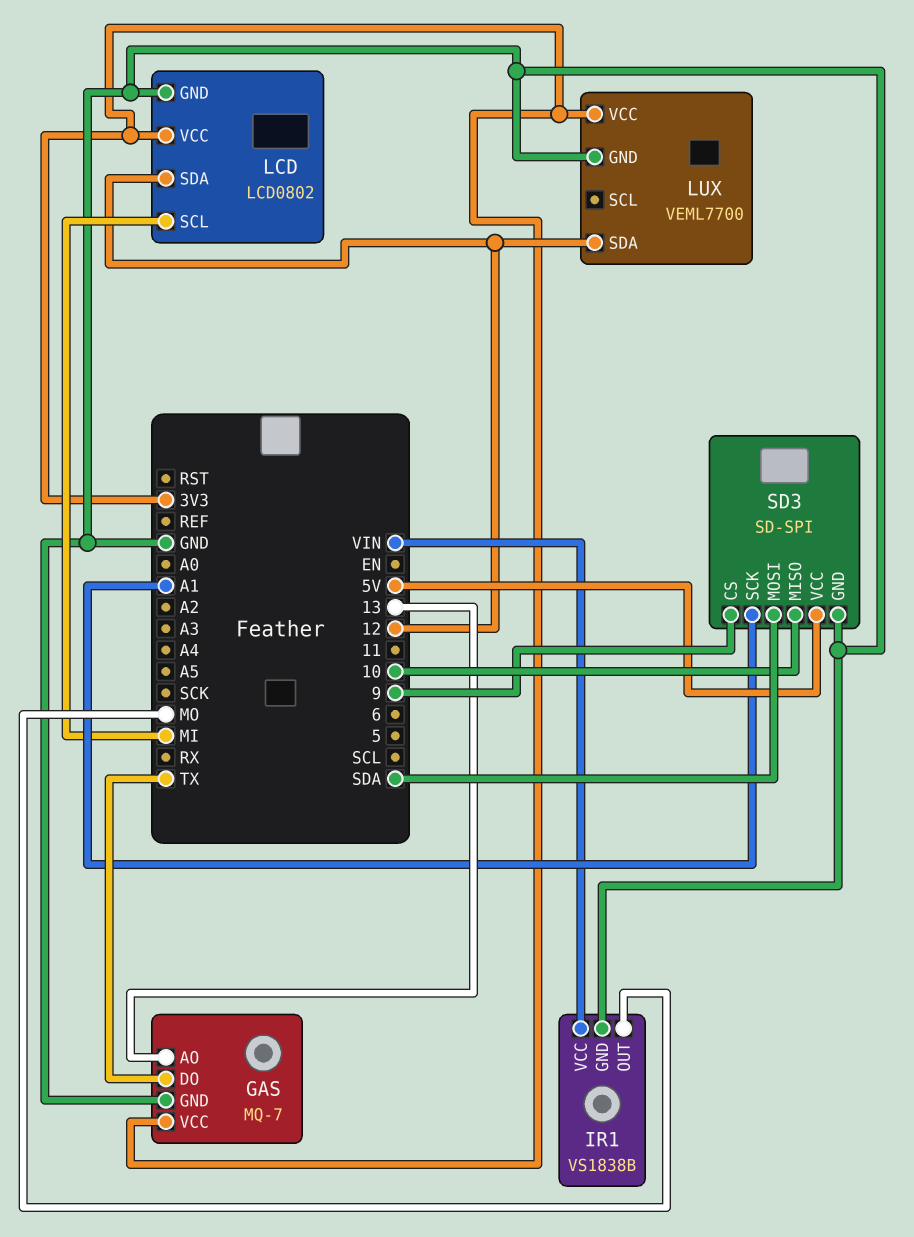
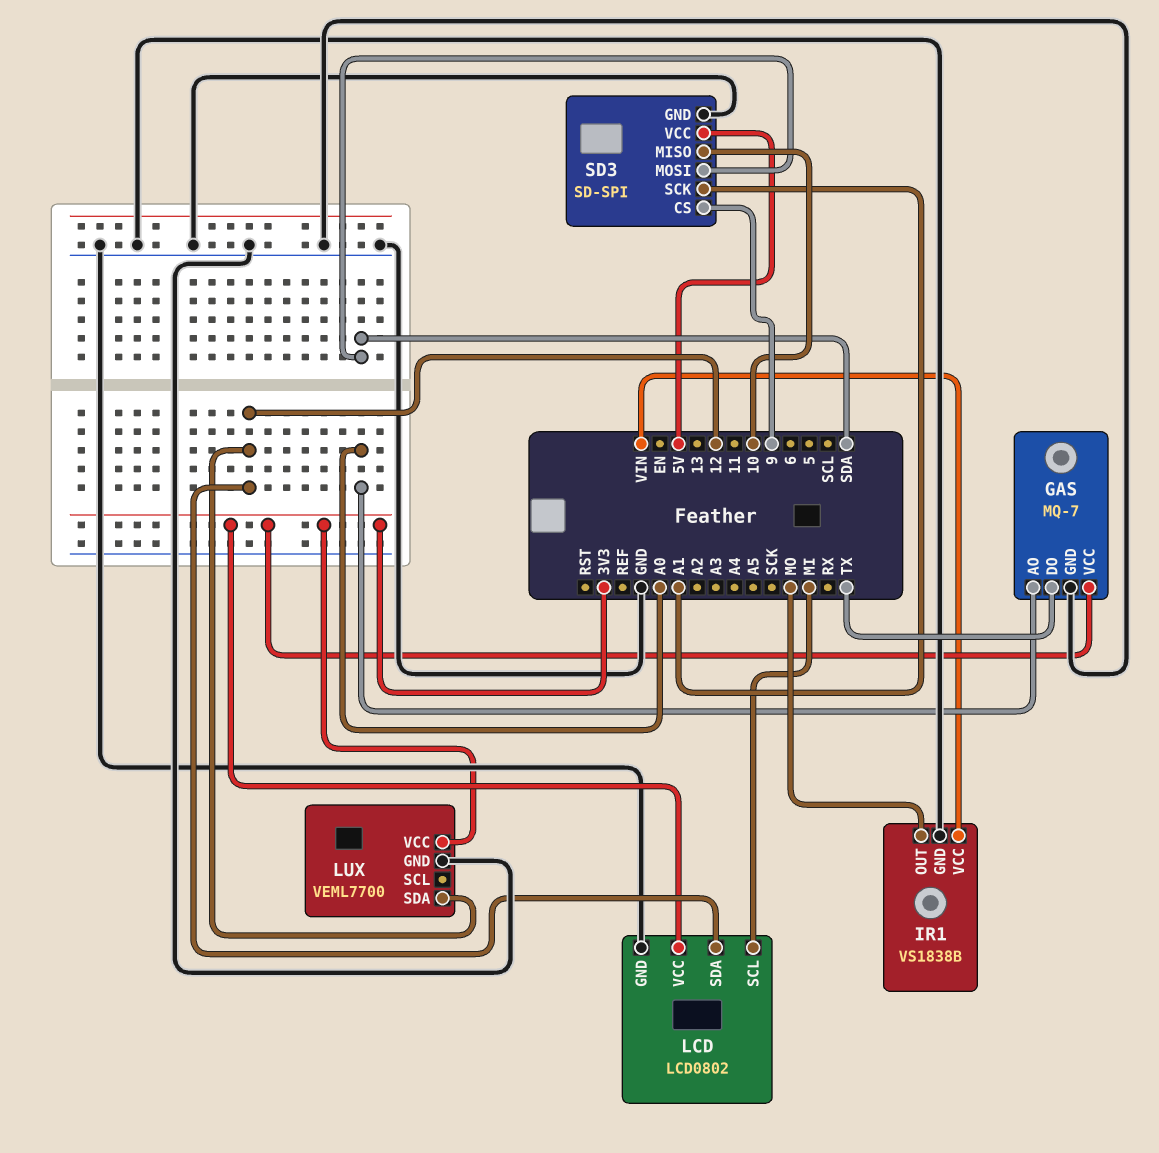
GAS pin AO: 13 -> A0

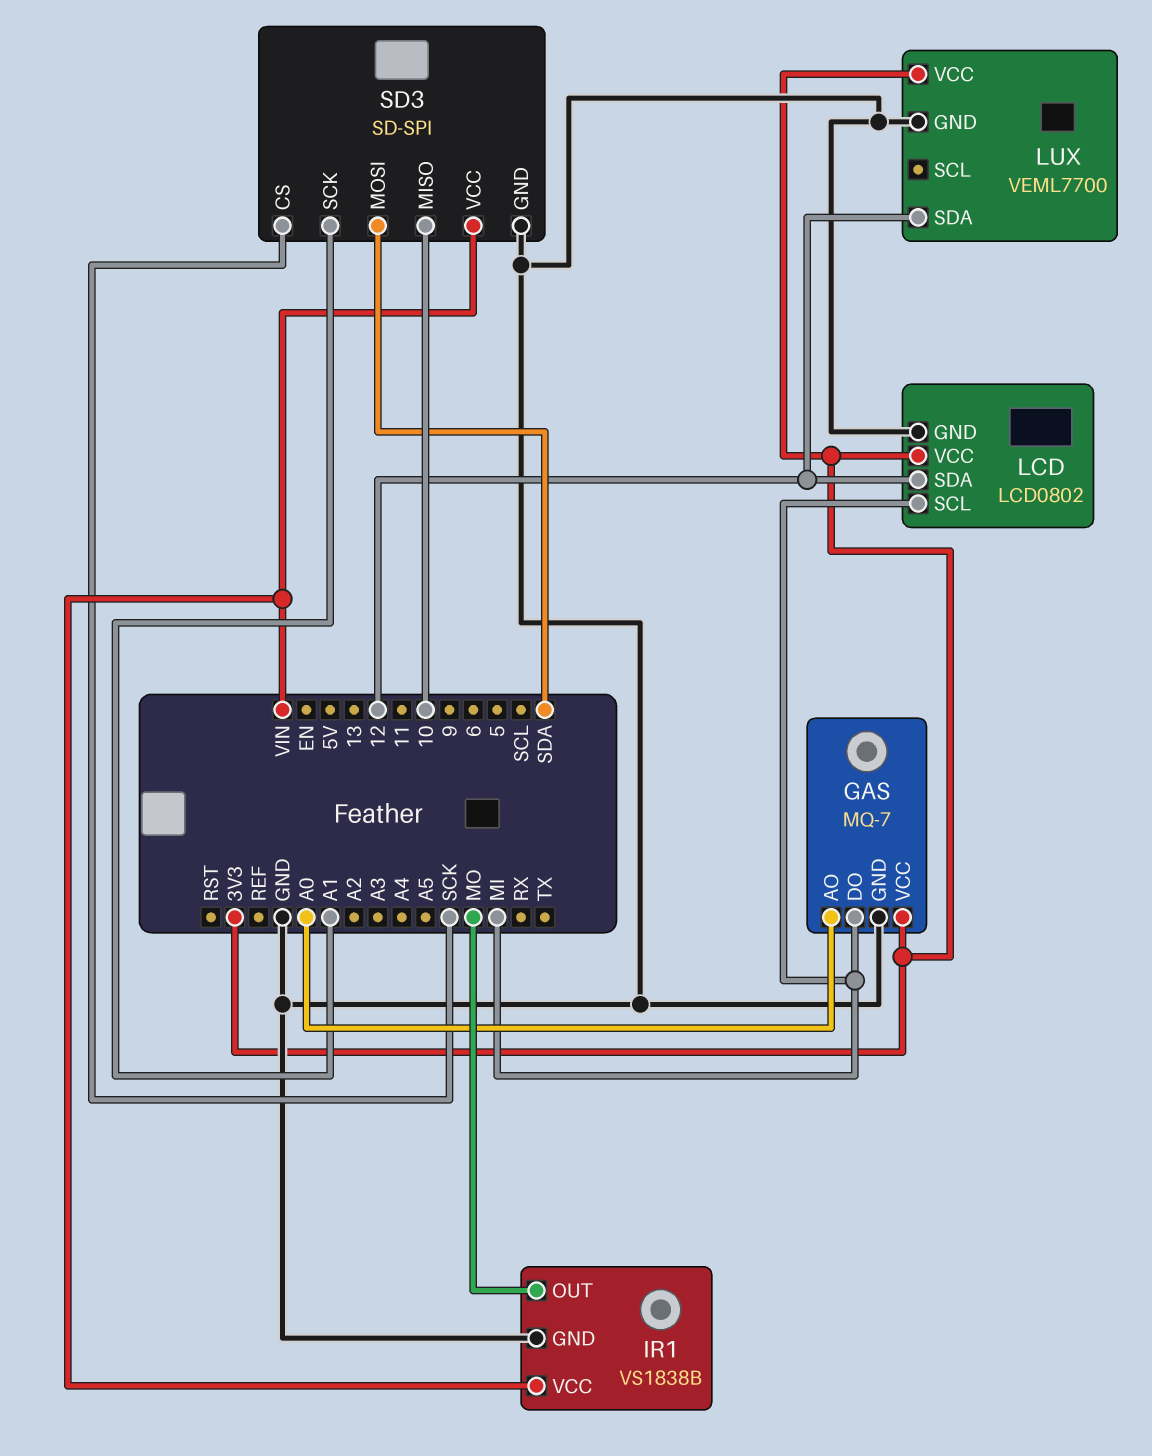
GAS pin DO: TX -> MI
SD3 pin CS: 9 -> SCK
SD3 pin VCC: 5V -> VIN

